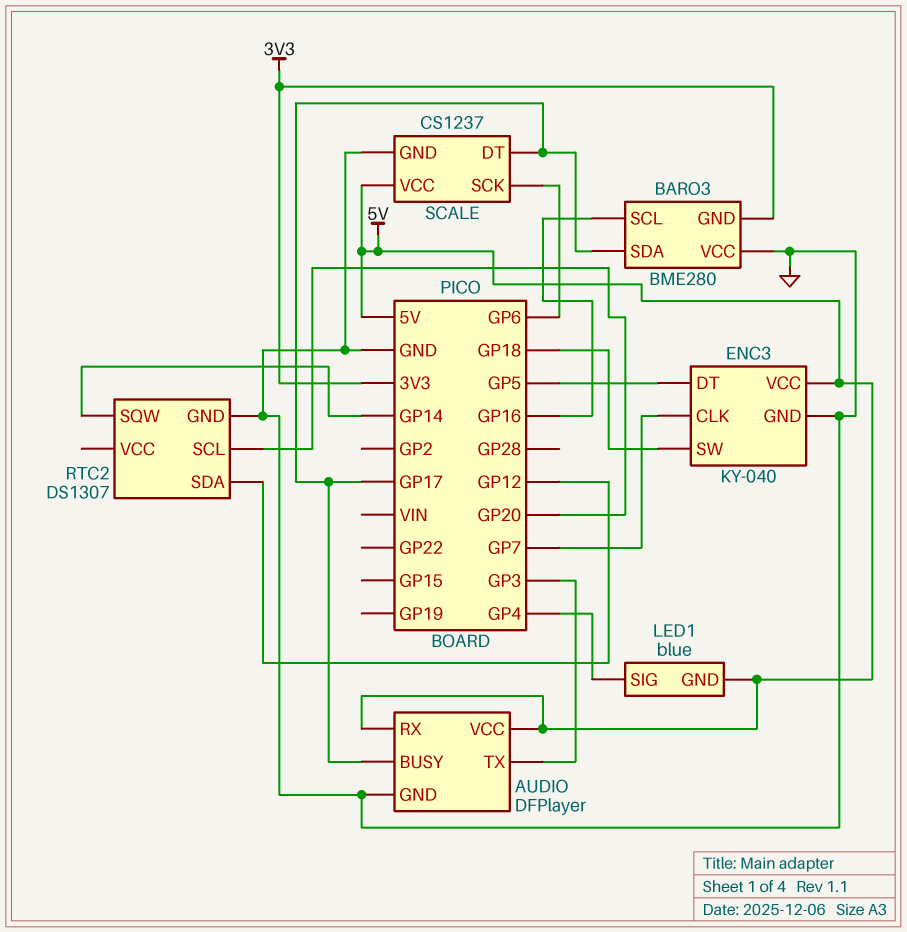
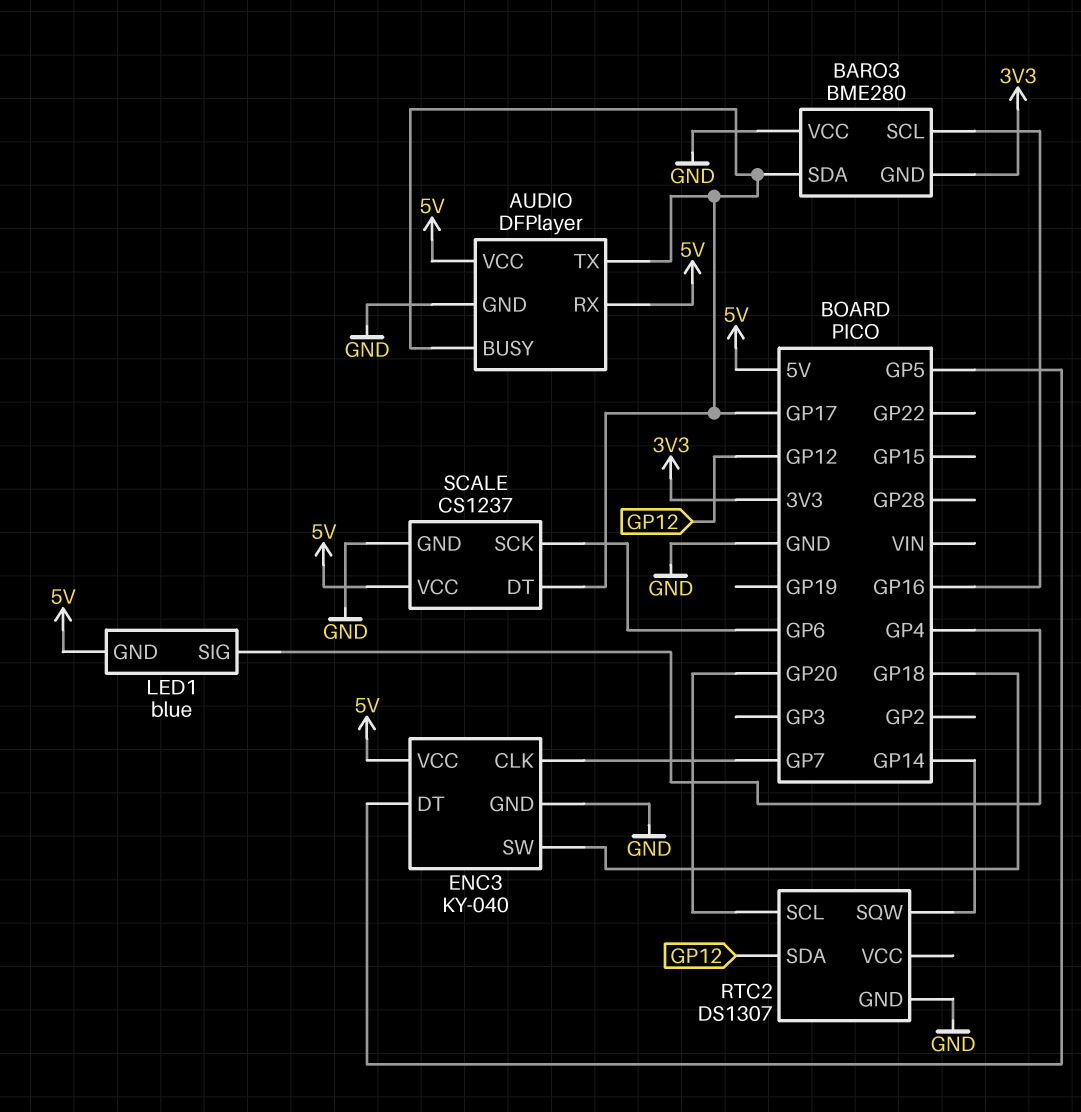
AUDIO pin TX: GP3 -> GP17

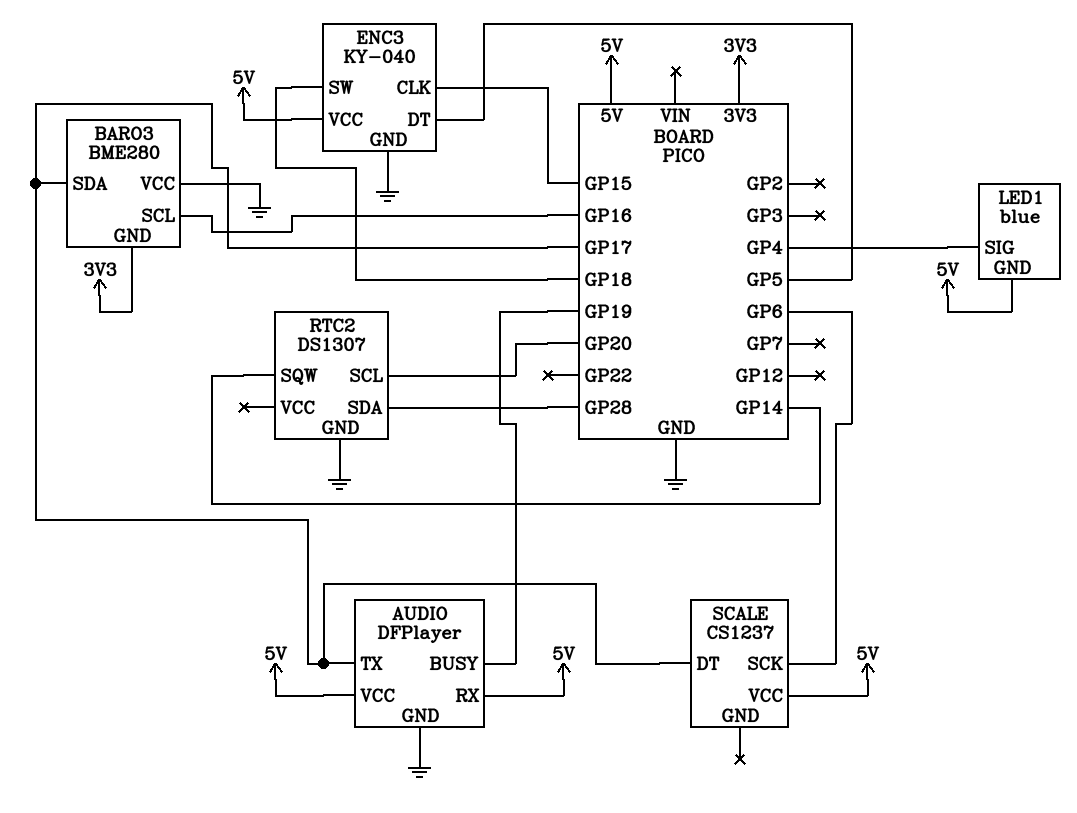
AUDIO pin BUSY: GP17 -> GP19
ENC3 pin CLK: GP7 -> GP15
RTC2 pin SDA: GP12 -> GP28
SCALE pin GND: GND -> none

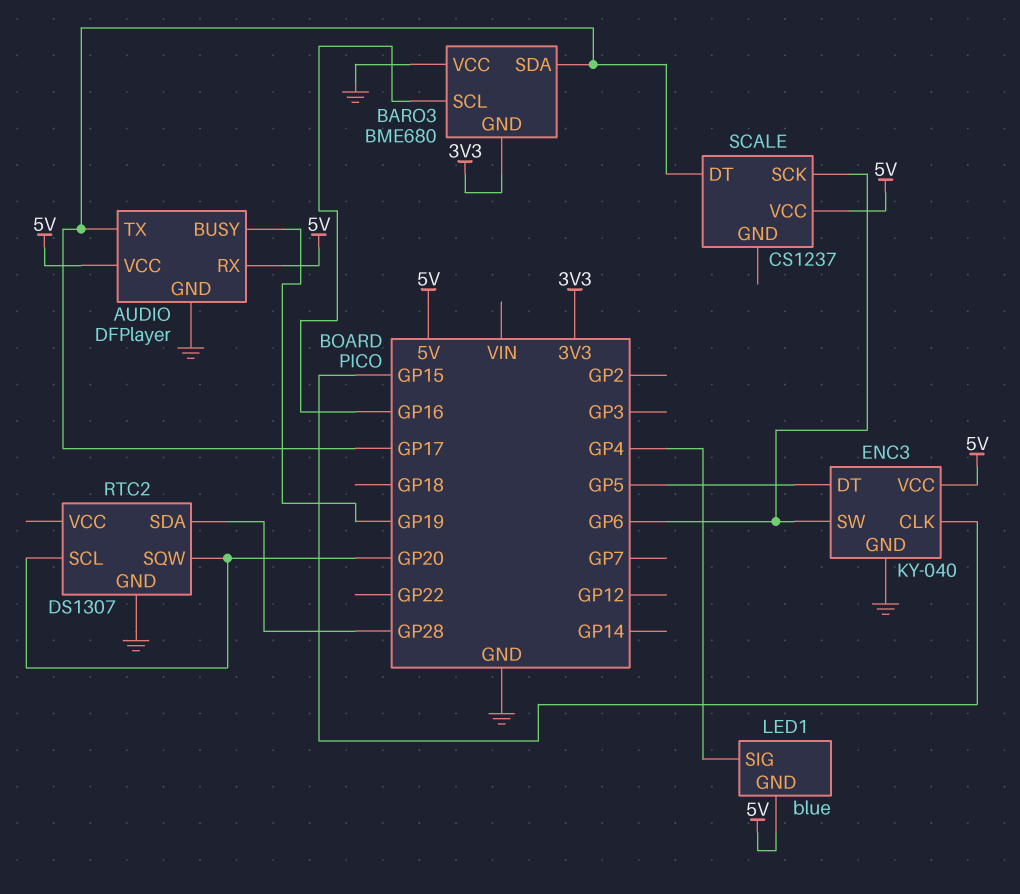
BARO3: BME280 -> BME680
ENC3 pin SW: GP18 -> GP6
RTC2 pin SQW: GP14 -> GP20

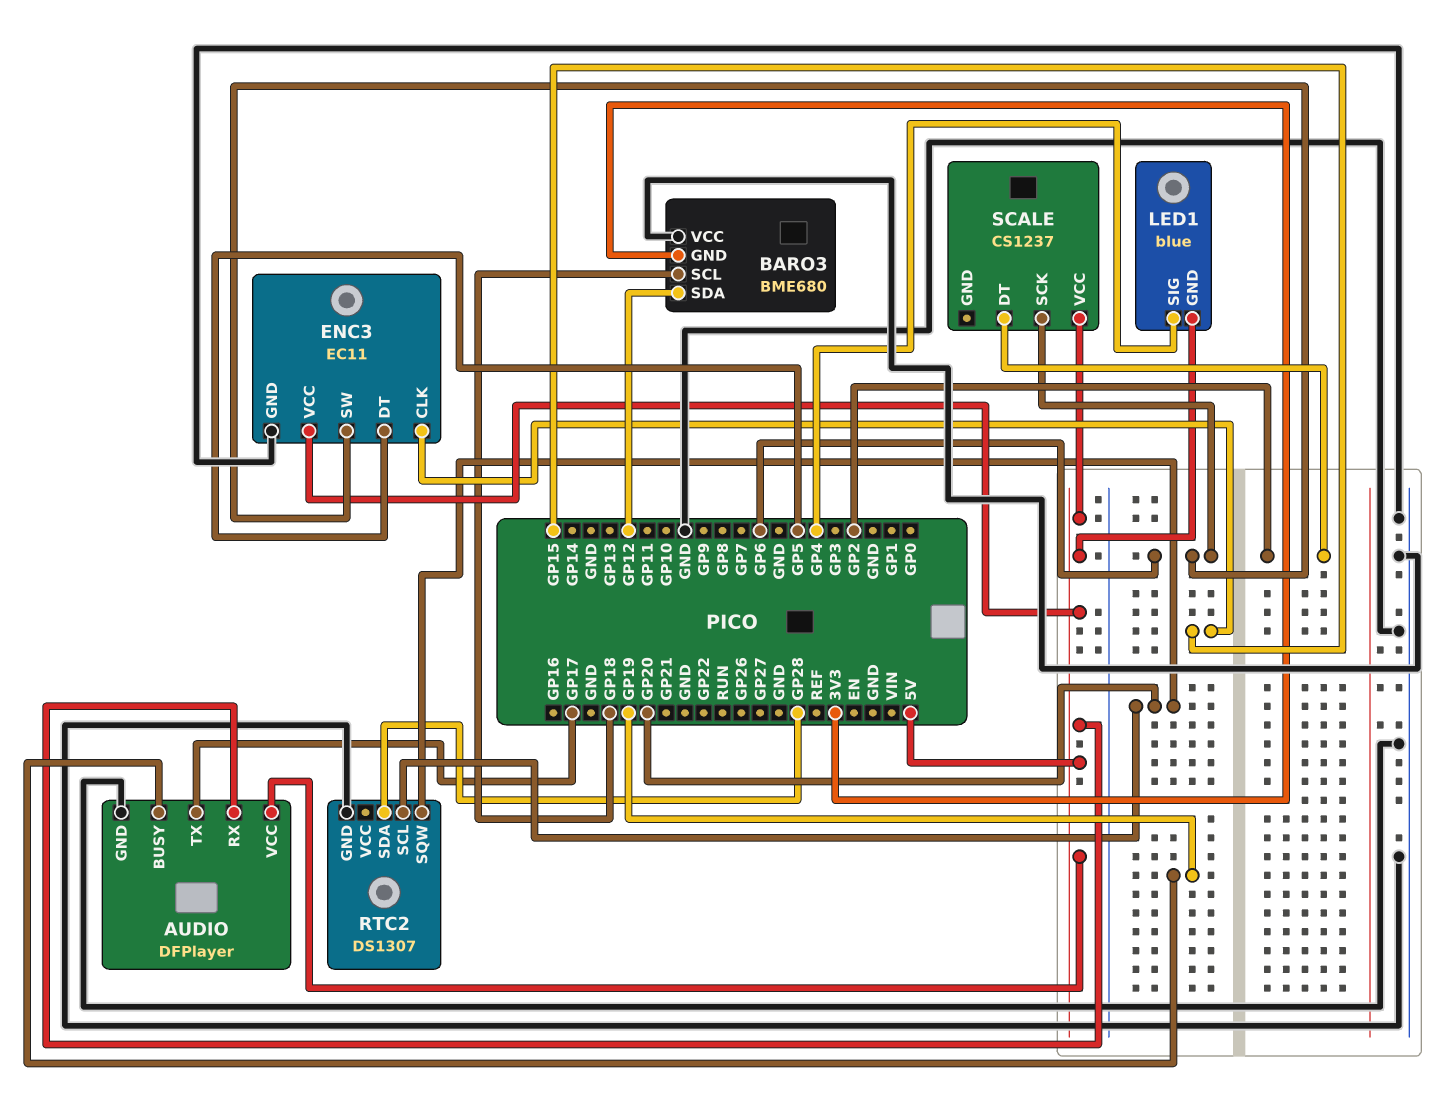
BARO3 pin SCL: GP16 -> GP18
BARO3 pin SDA: GP17 -> GP12
ENC3: KY-040 -> EC11
SCALE pin DT: GP17 -> GP2

